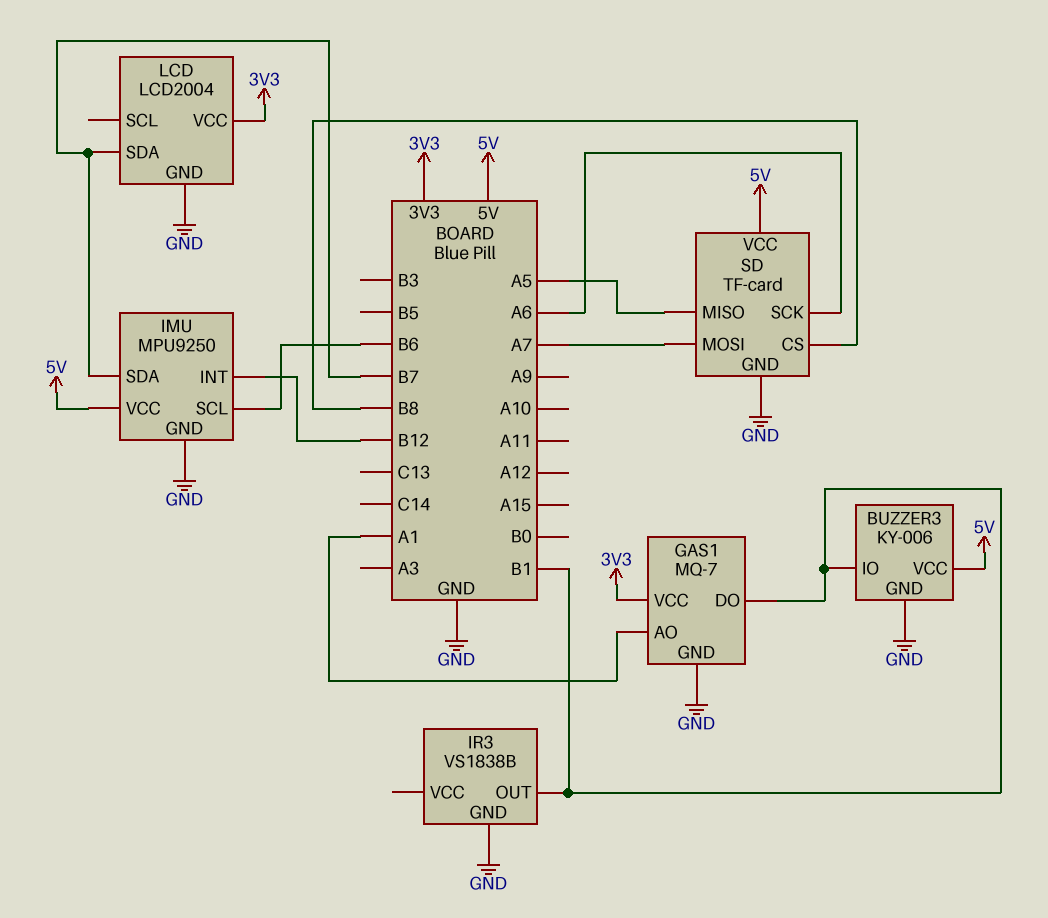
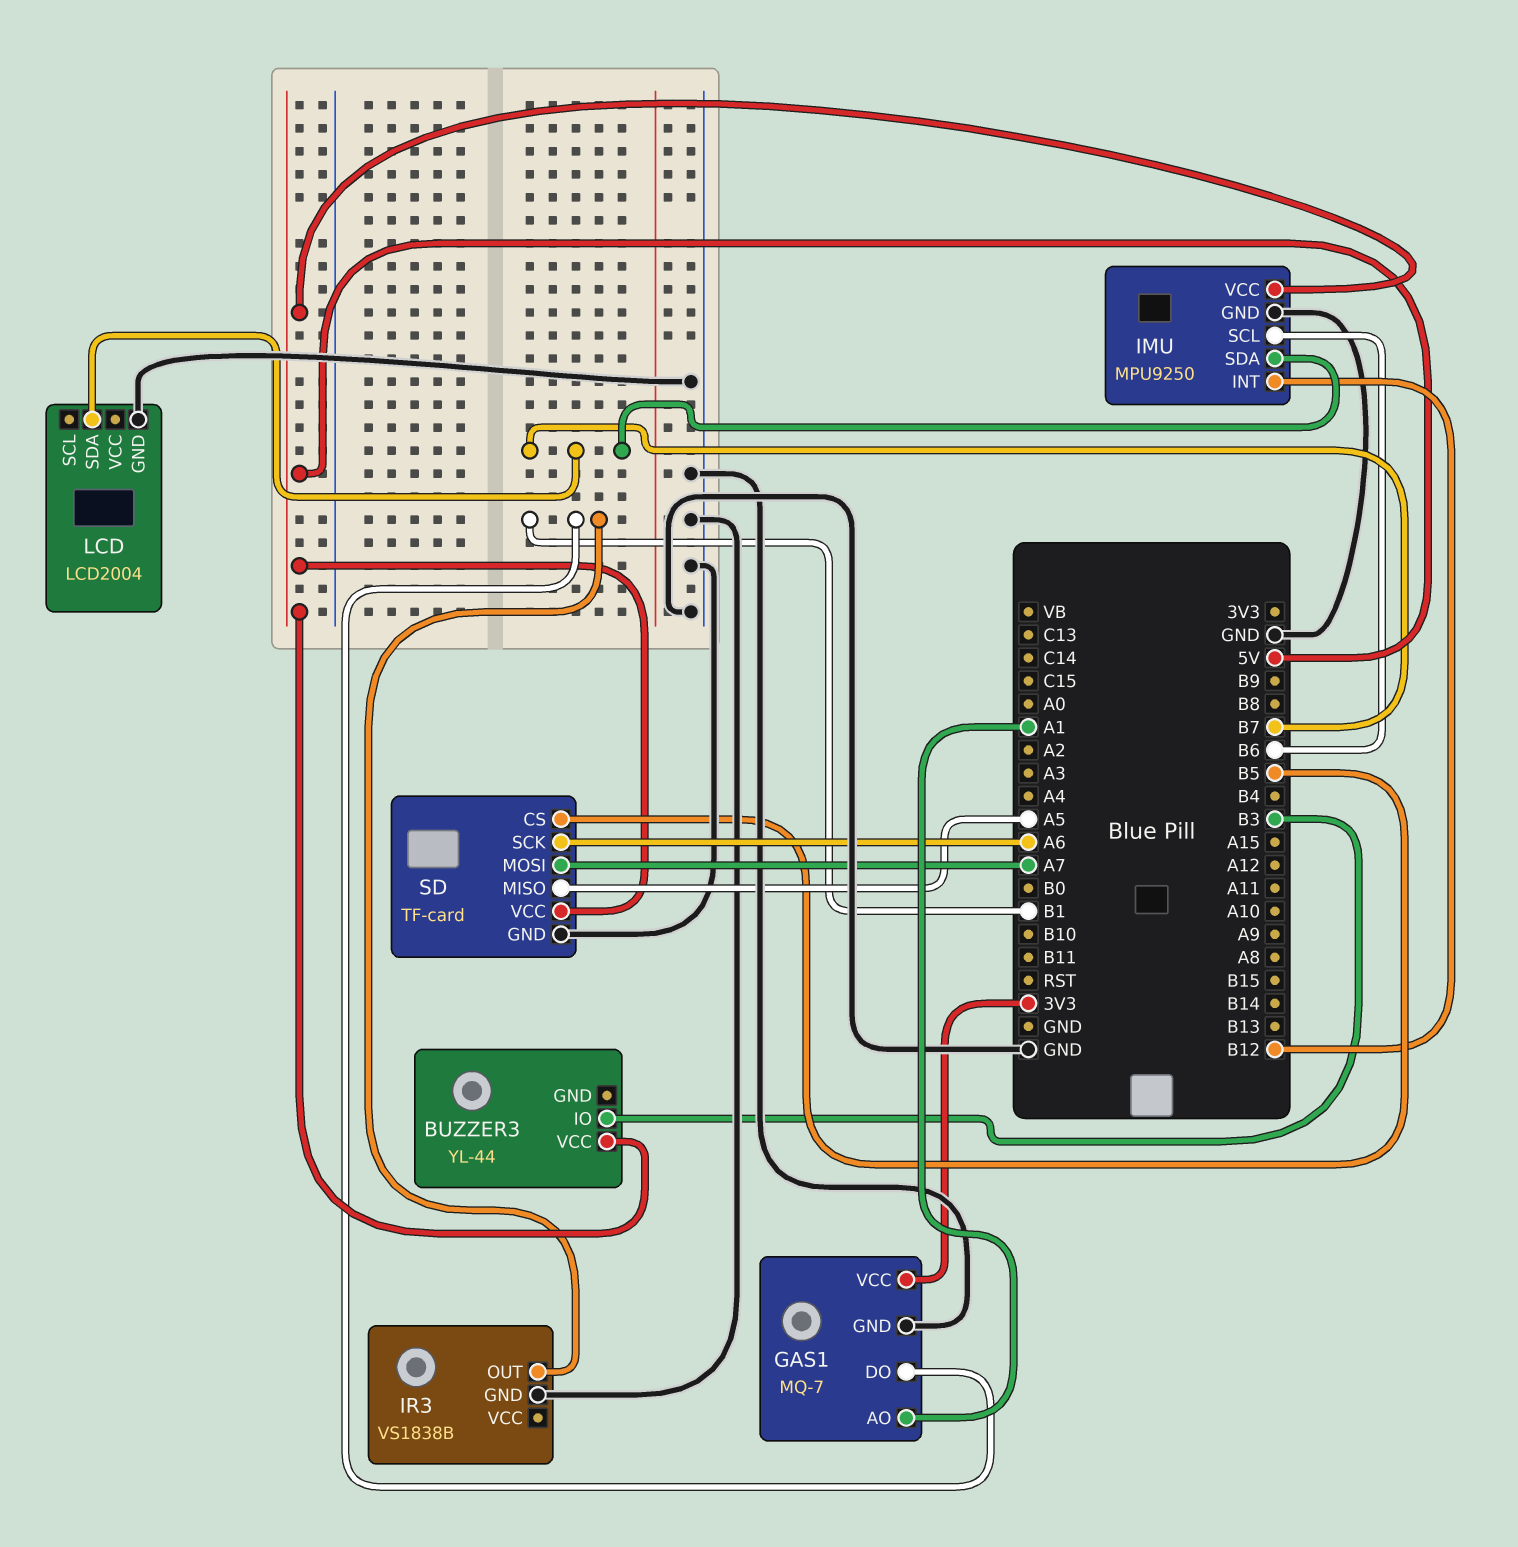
BUZZER3: KY-006 -> YL-44
BUZZER3 pin GND: GND -> none
BUZZER3 pin IO: B1 -> B3
LCD pin VCC: 3V3 -> none
SD pin CS: B8 -> B5

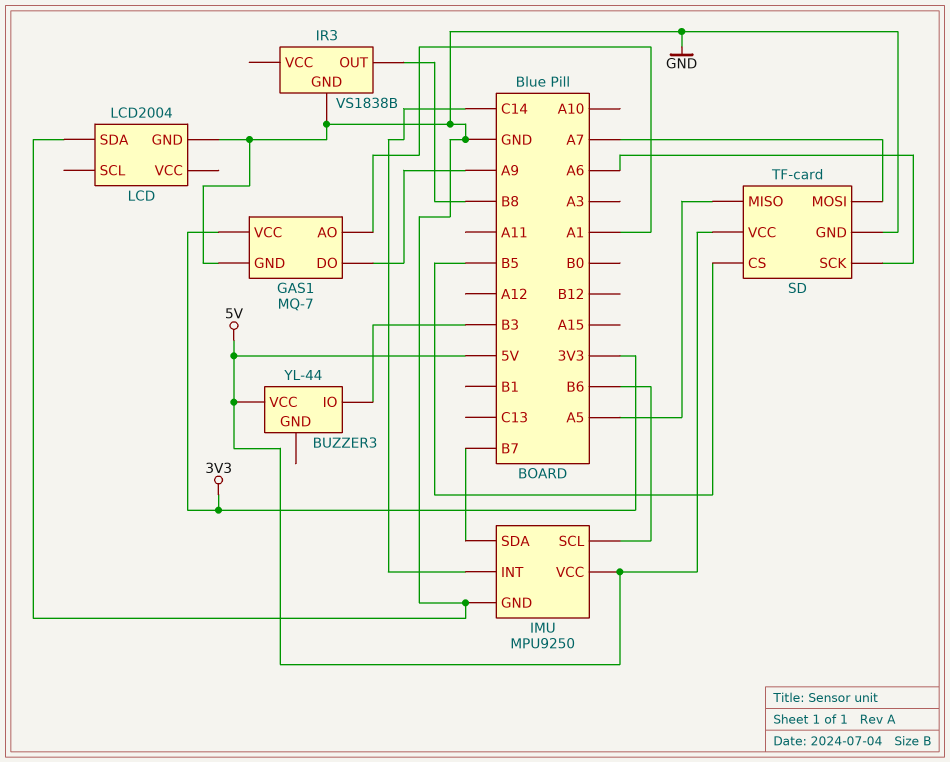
GAS1 pin DO: B1 -> A9
IMU pin INT: B12 -> C14
IR3 pin OUT: B1 -> B8
LCD pin SDA: B7 -> GND

